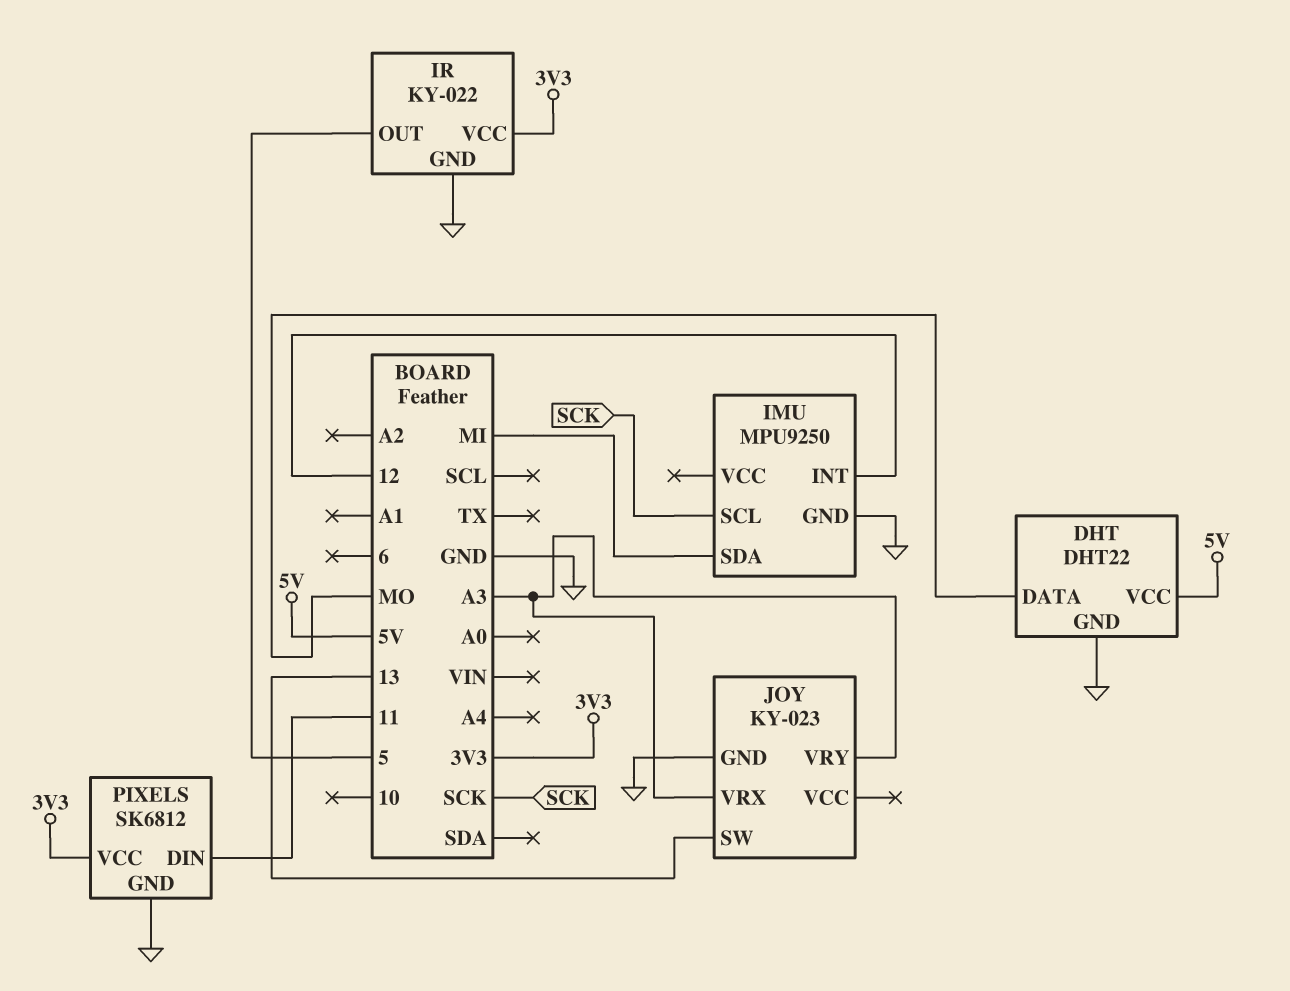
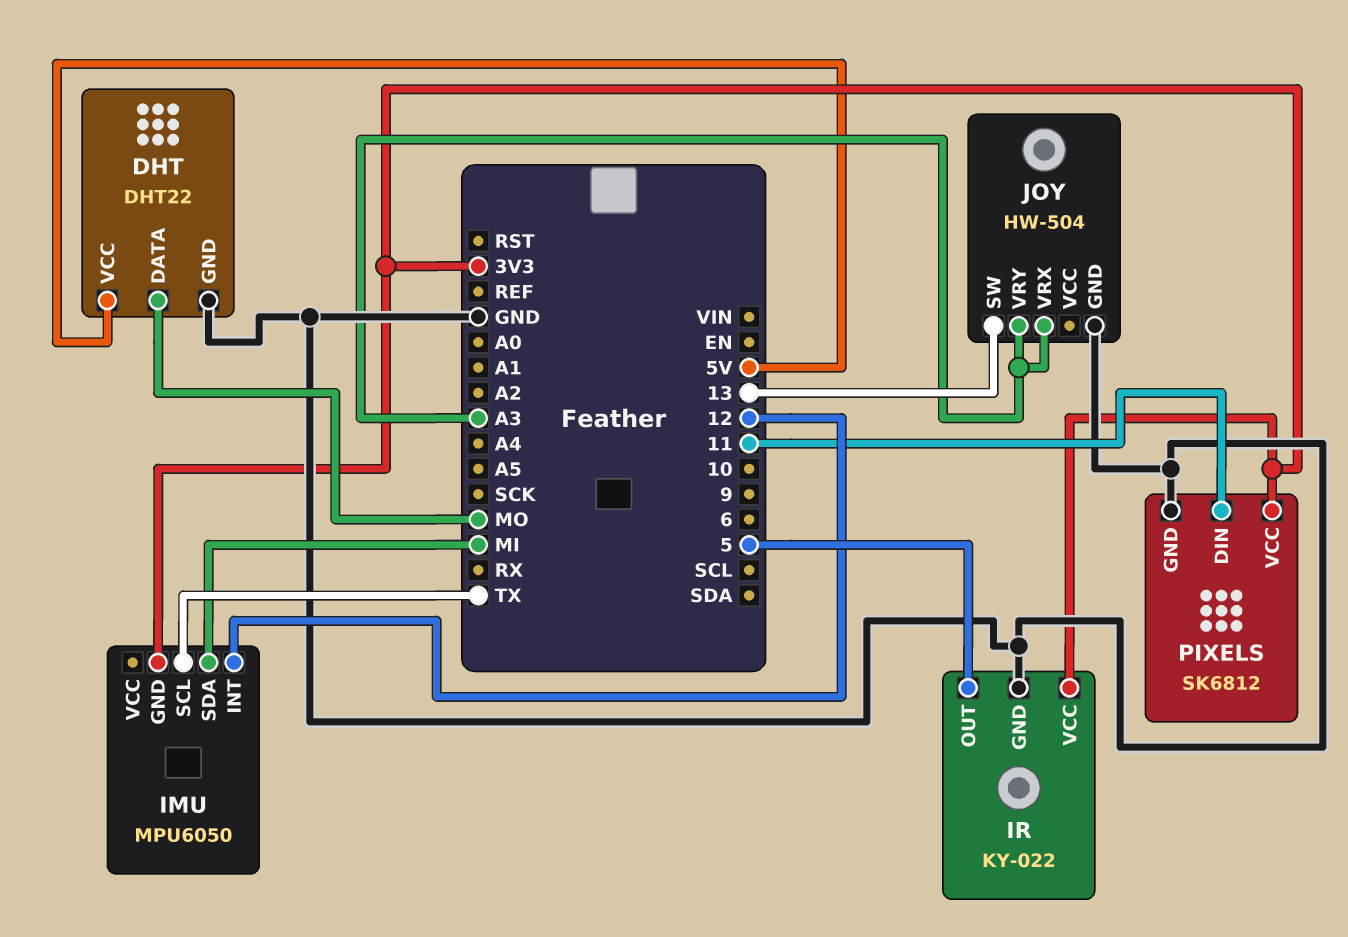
IMU: MPU9250 -> MPU6050
IMU pin GND: GND -> 3V3
IMU pin SCL: SCK -> TX
JOY: KY-023 -> HW-504

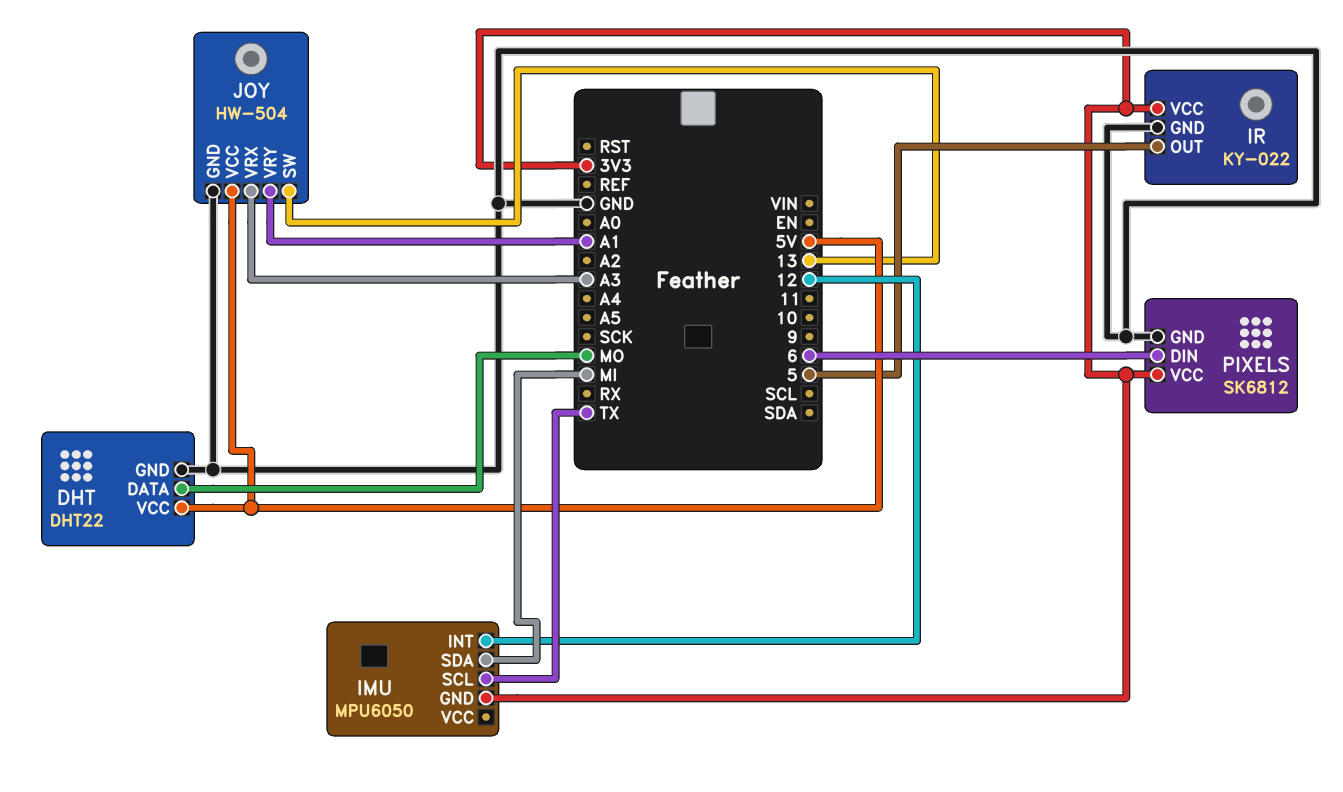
JOY pin VCC: none -> 5V
JOY pin VRY: A3 -> A1
PIXELS pin DIN: 11 -> 6

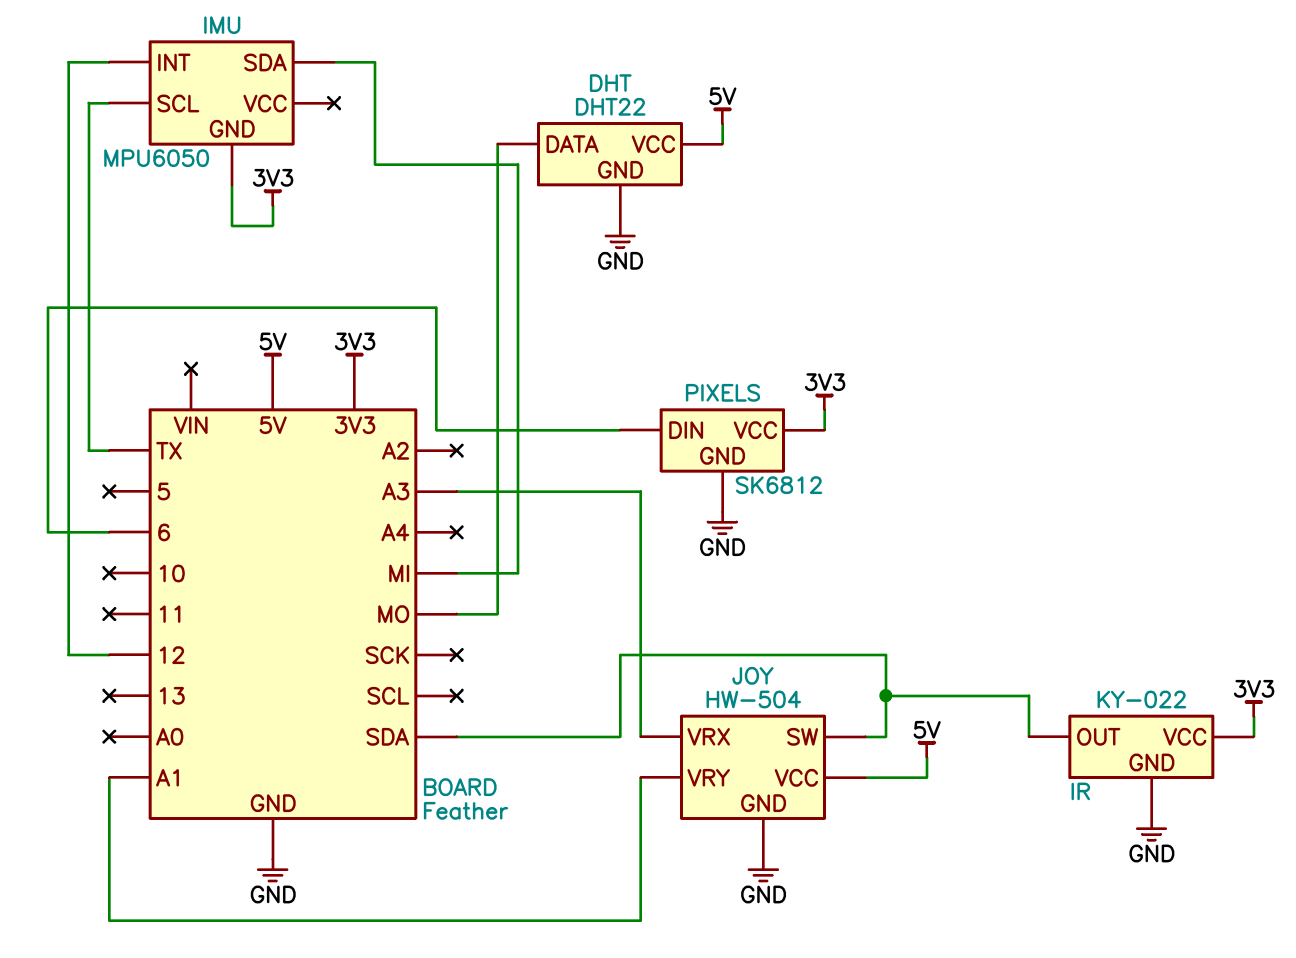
IR pin OUT: 5 -> SDA
JOY pin SW: 13 -> SDA

